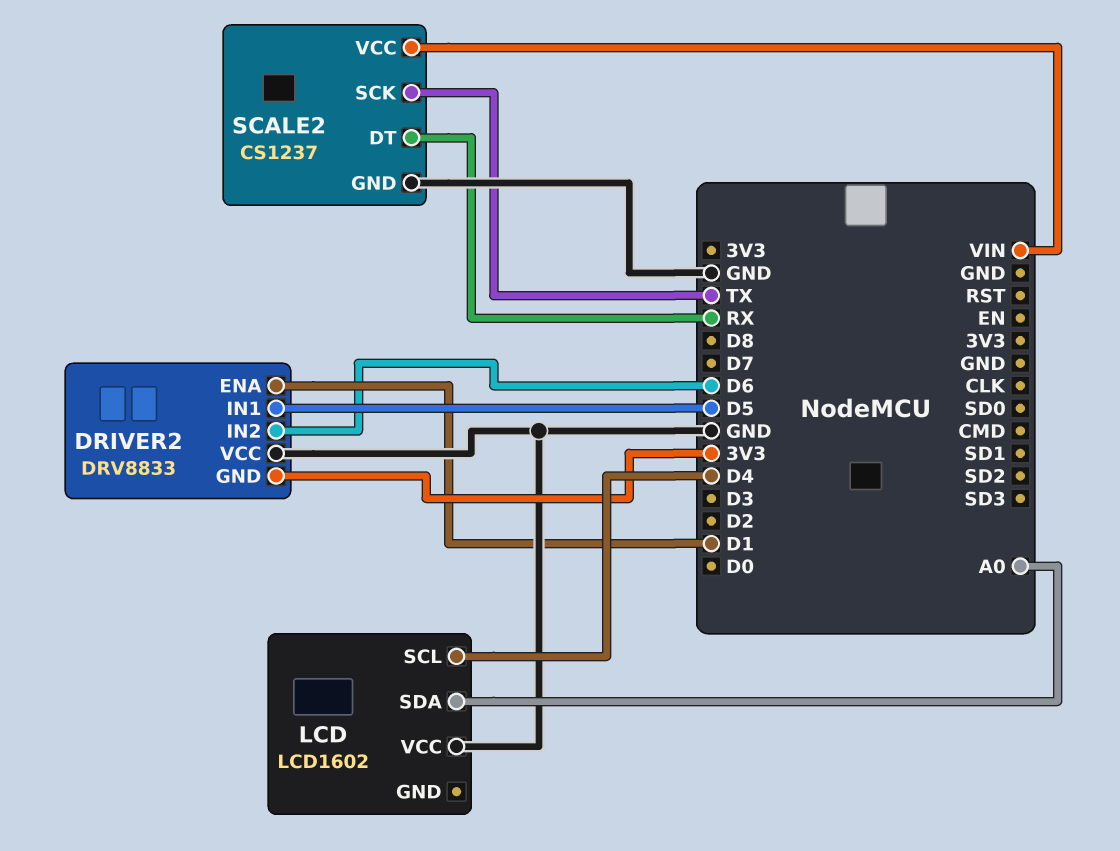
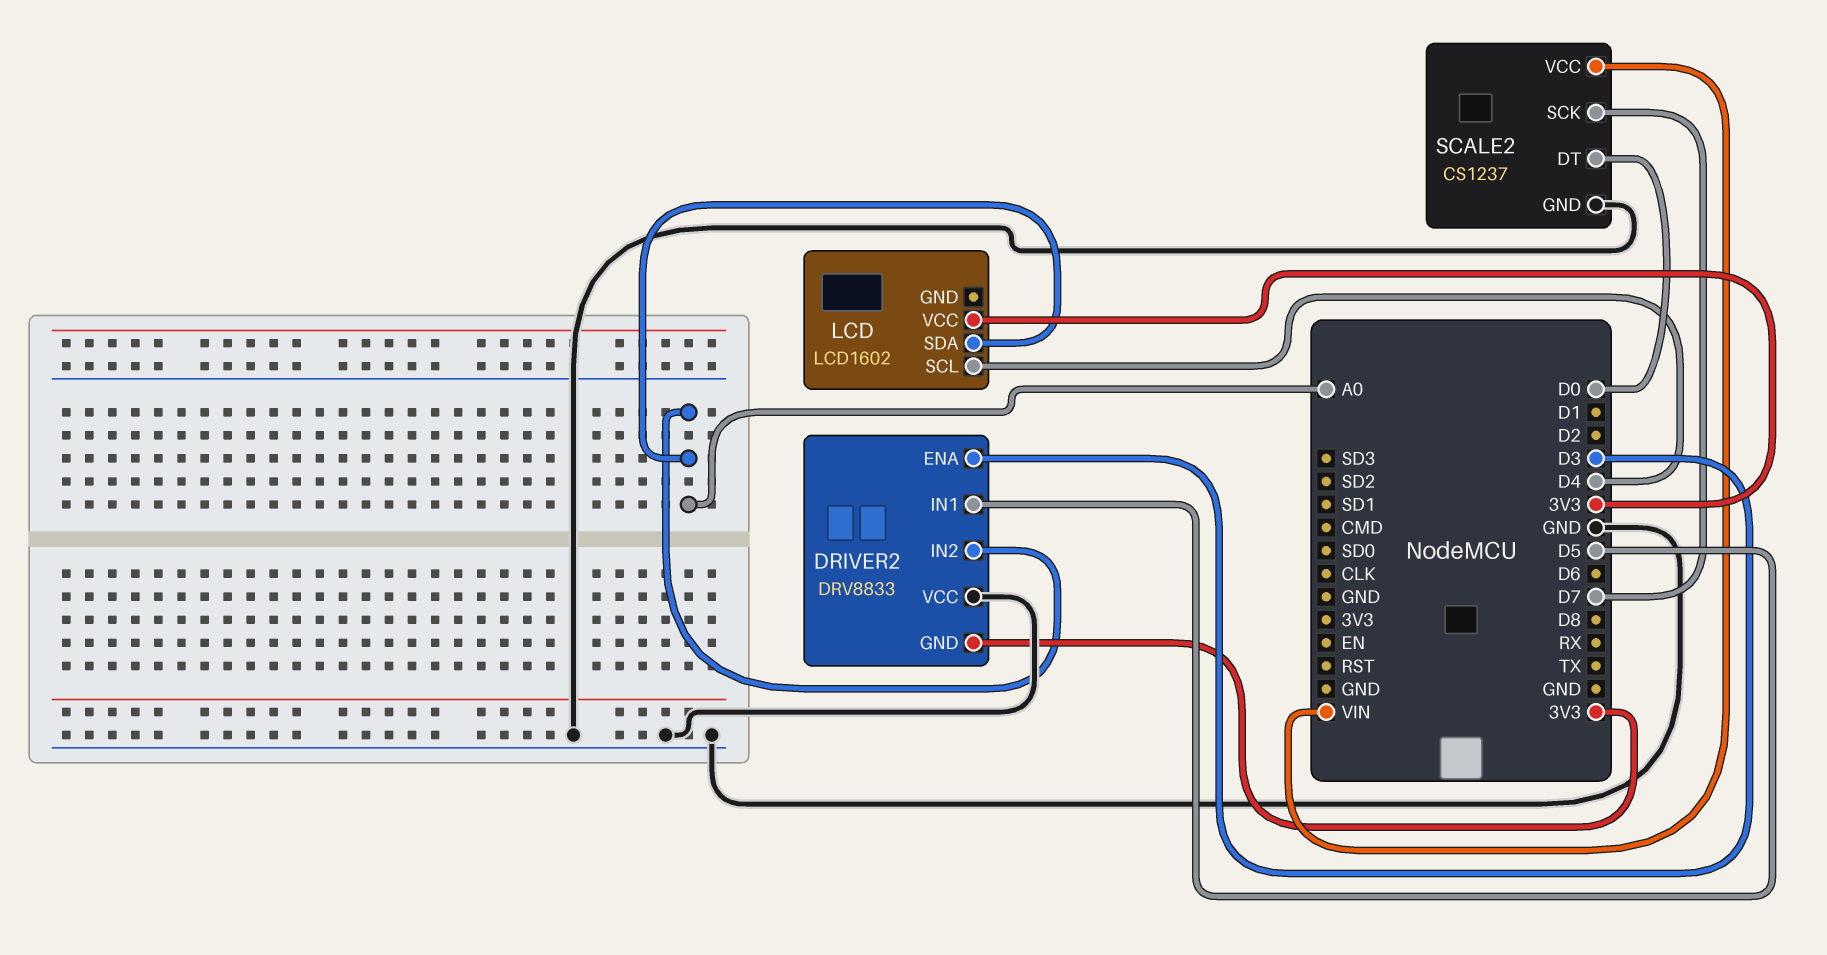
DRIVER2 pin ENA: D1 -> D3
DRIVER2 pin IN2: D6 -> A0
LCD pin VCC: GND -> 3V3
SCALE2 pin DT: RX -> D0
SCALE2 pin SCK: TX -> D7

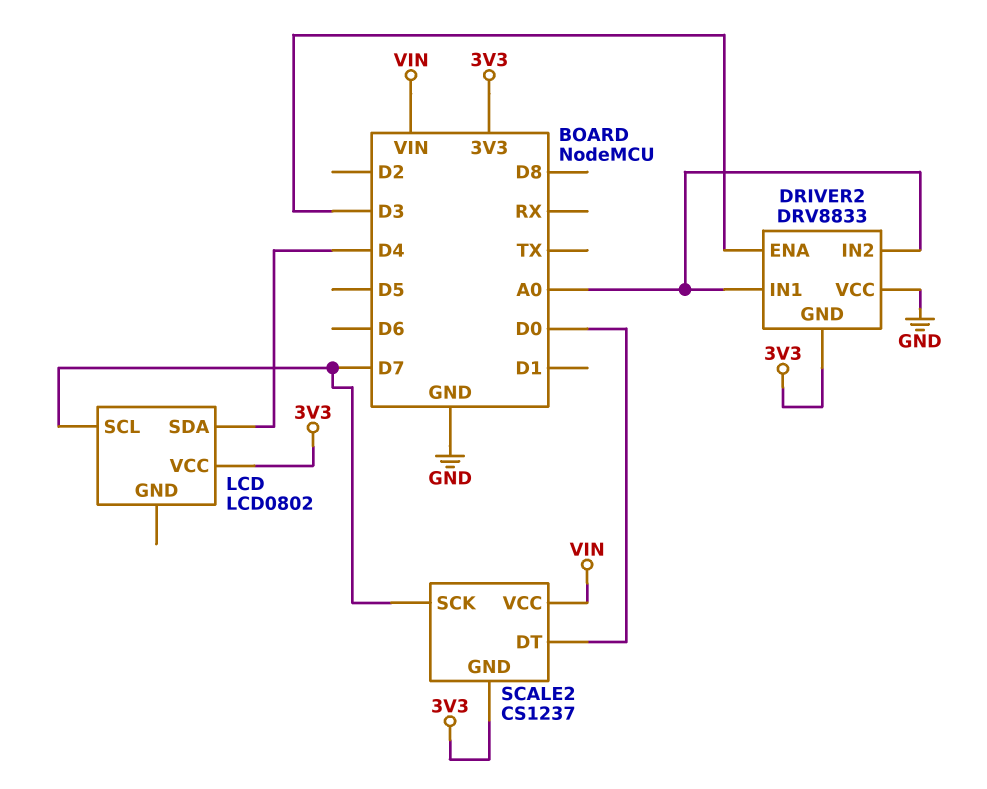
DRIVER2 pin IN1: D5 -> A0
LCD: LCD1602 -> LCD0802
LCD pin SCL: D4 -> D7
LCD pin SDA: A0 -> D4
SCALE2 pin GND: GND -> 3V3

